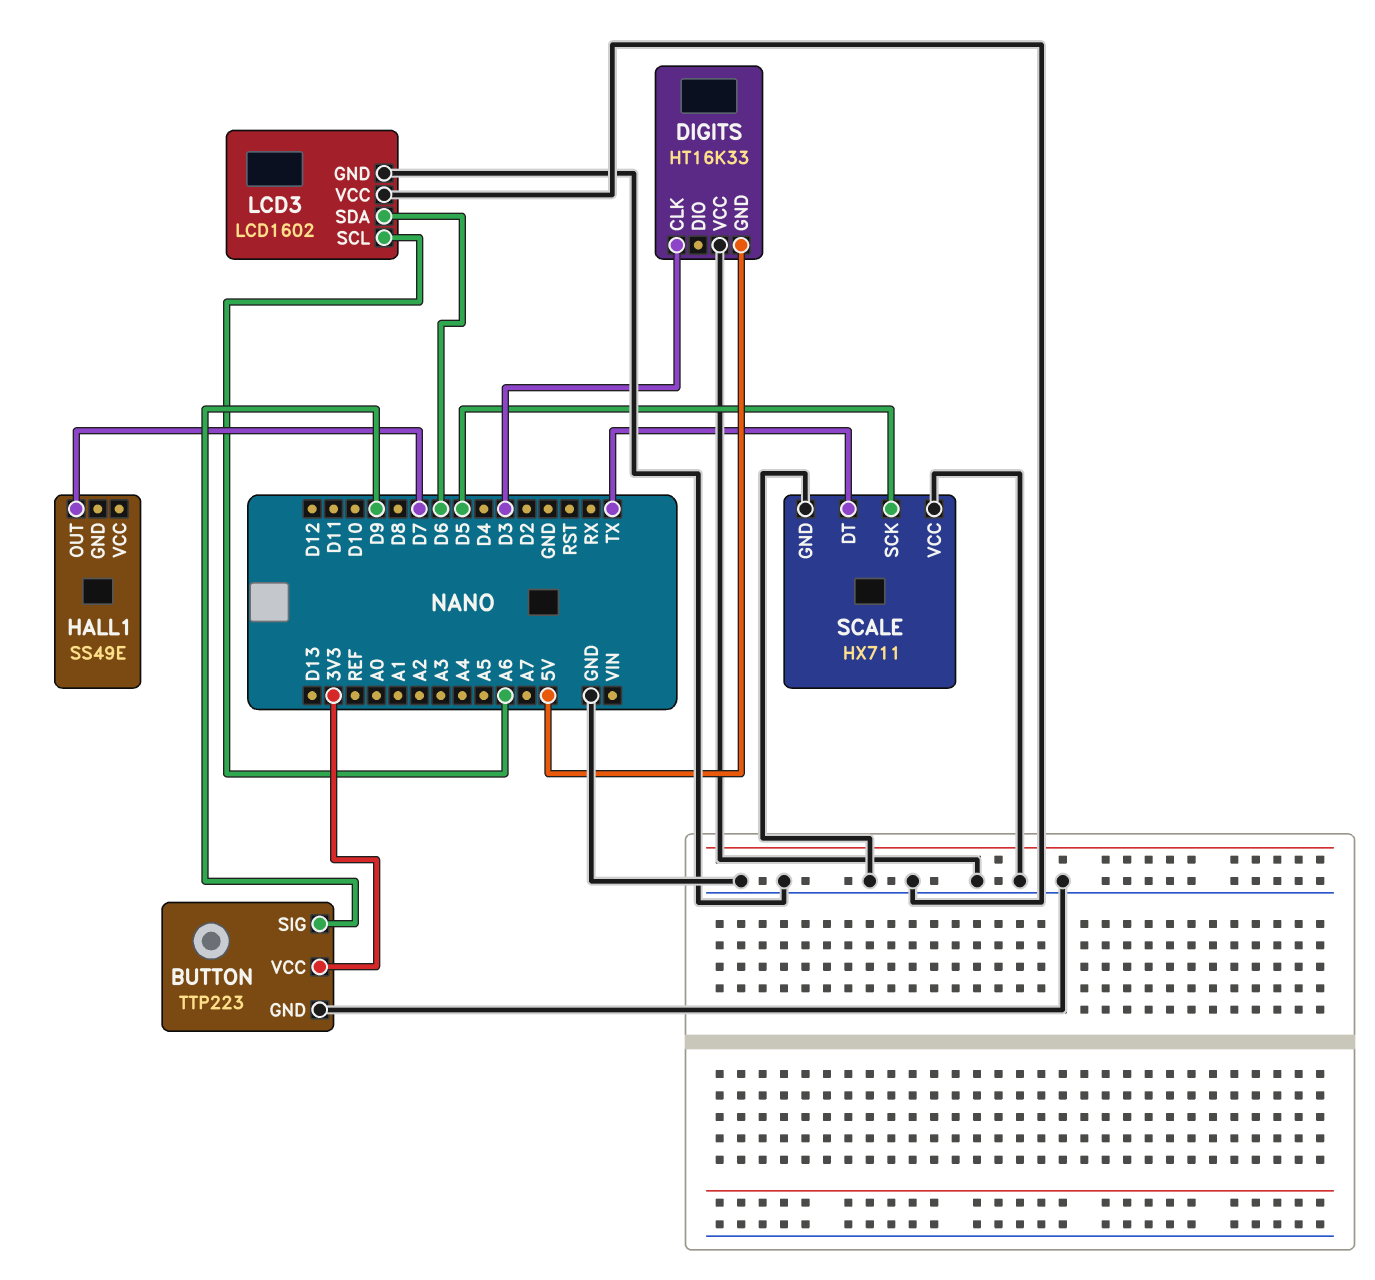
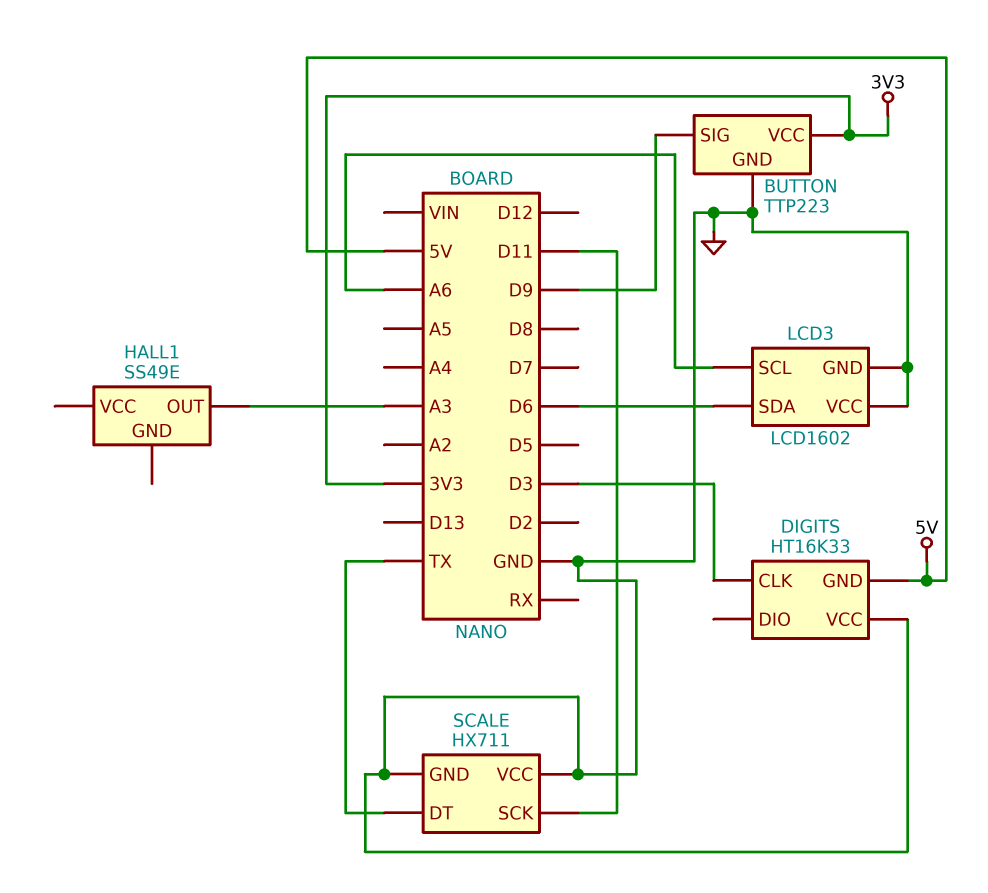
HALL1 pin OUT: D7 -> A3
SCALE pin SCK: D5 -> D11

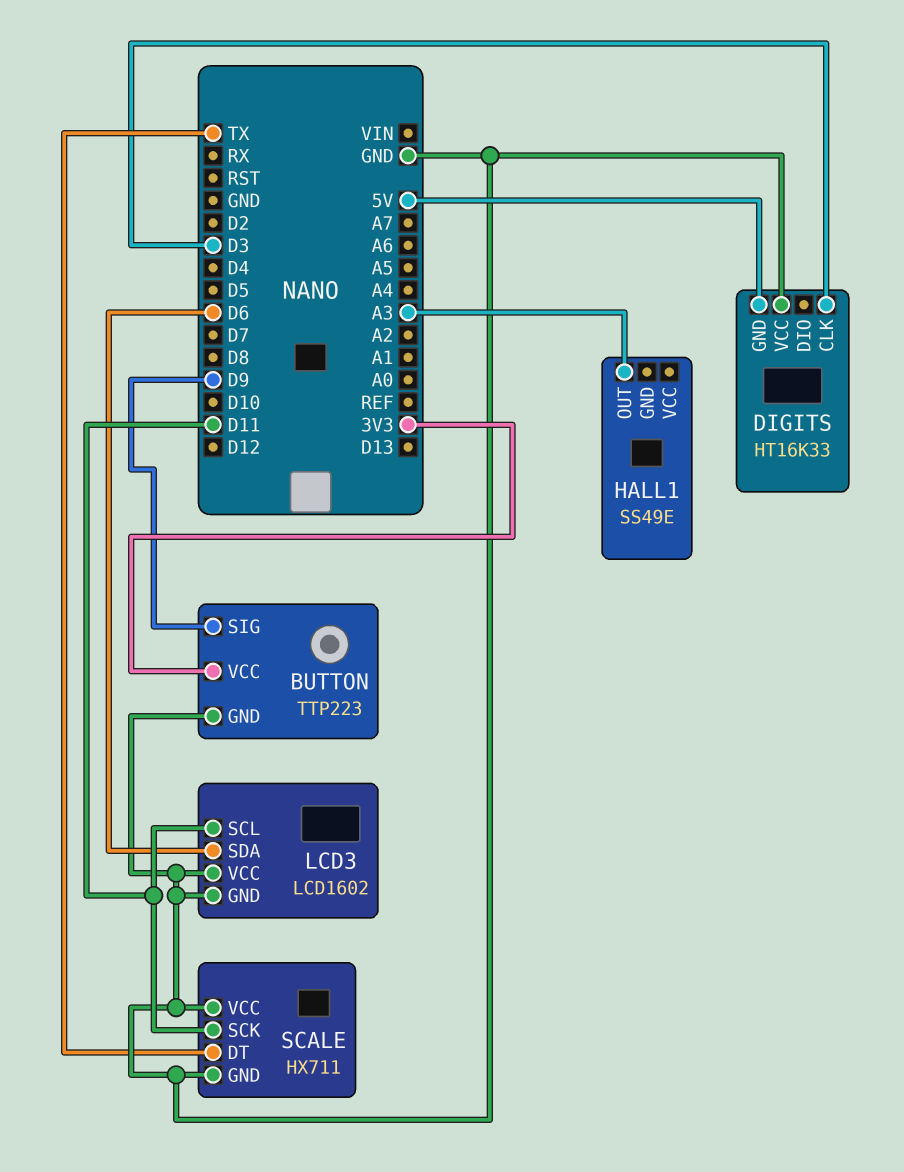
LCD3 pin SCL: A6 -> D11

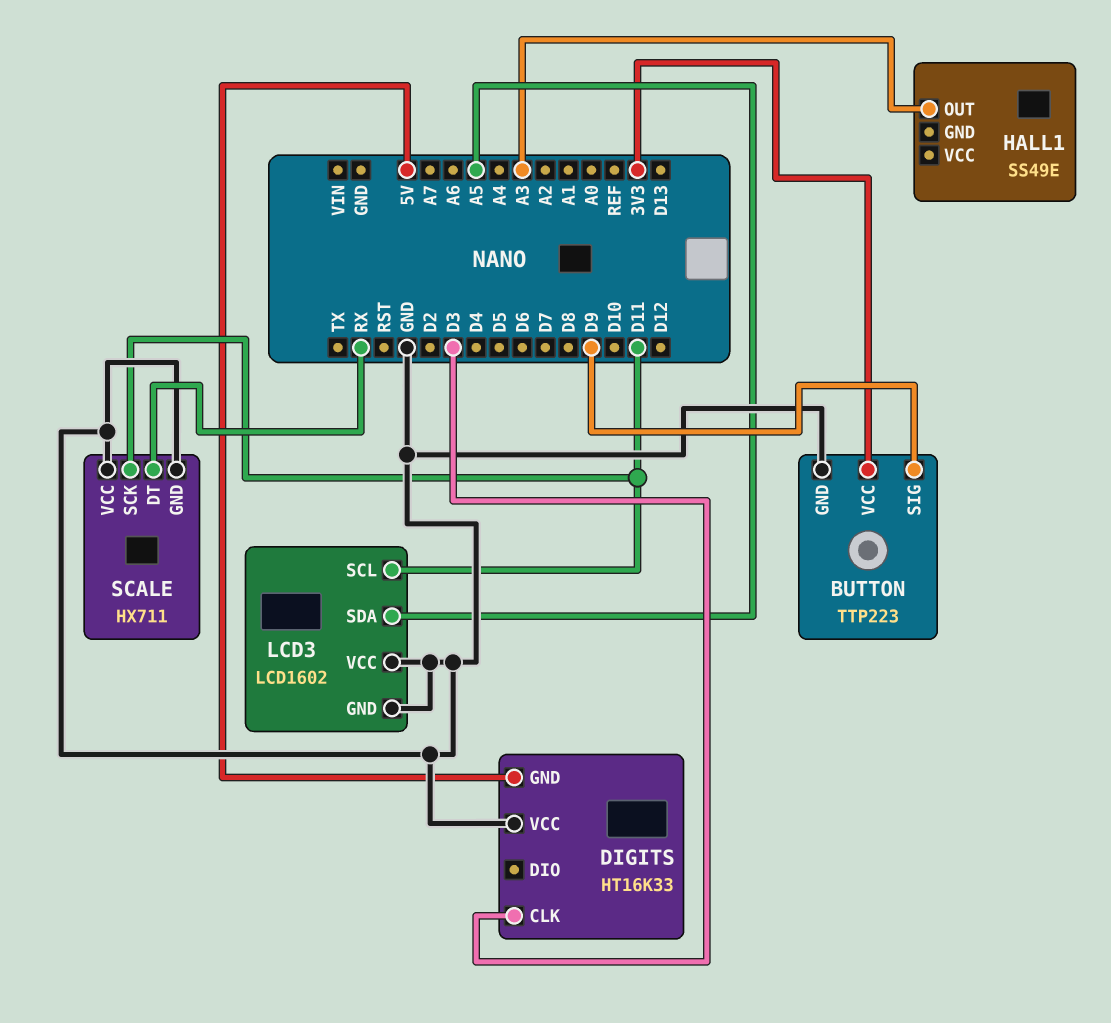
LCD3 pin SDA: D6 -> A5
SCALE pin DT: TX -> RX

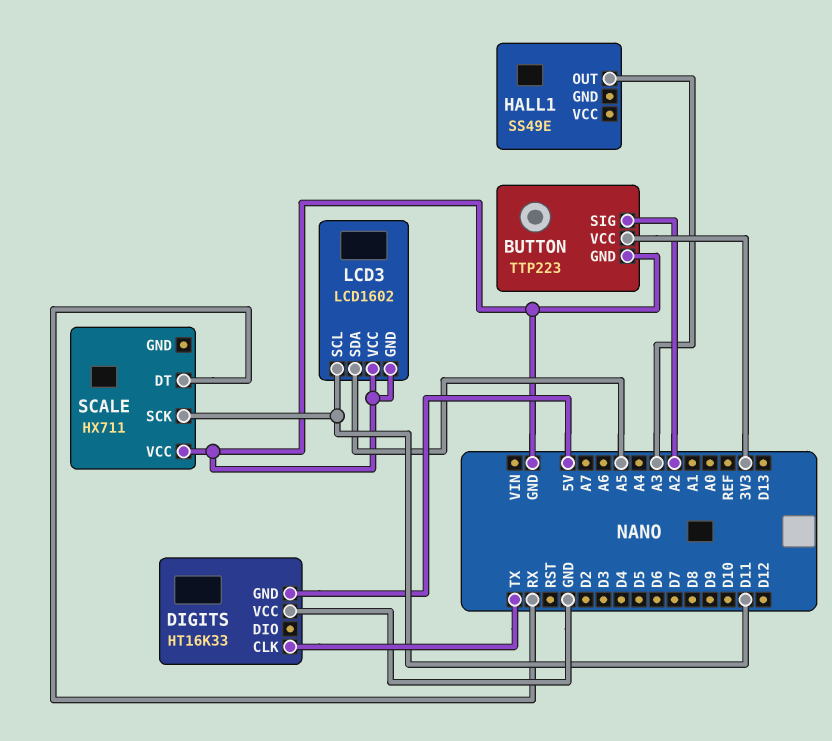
BUTTON pin SIG: D9 -> A2
DIGITS pin CLK: D3 -> TX
SCALE pin GND: GND -> none

